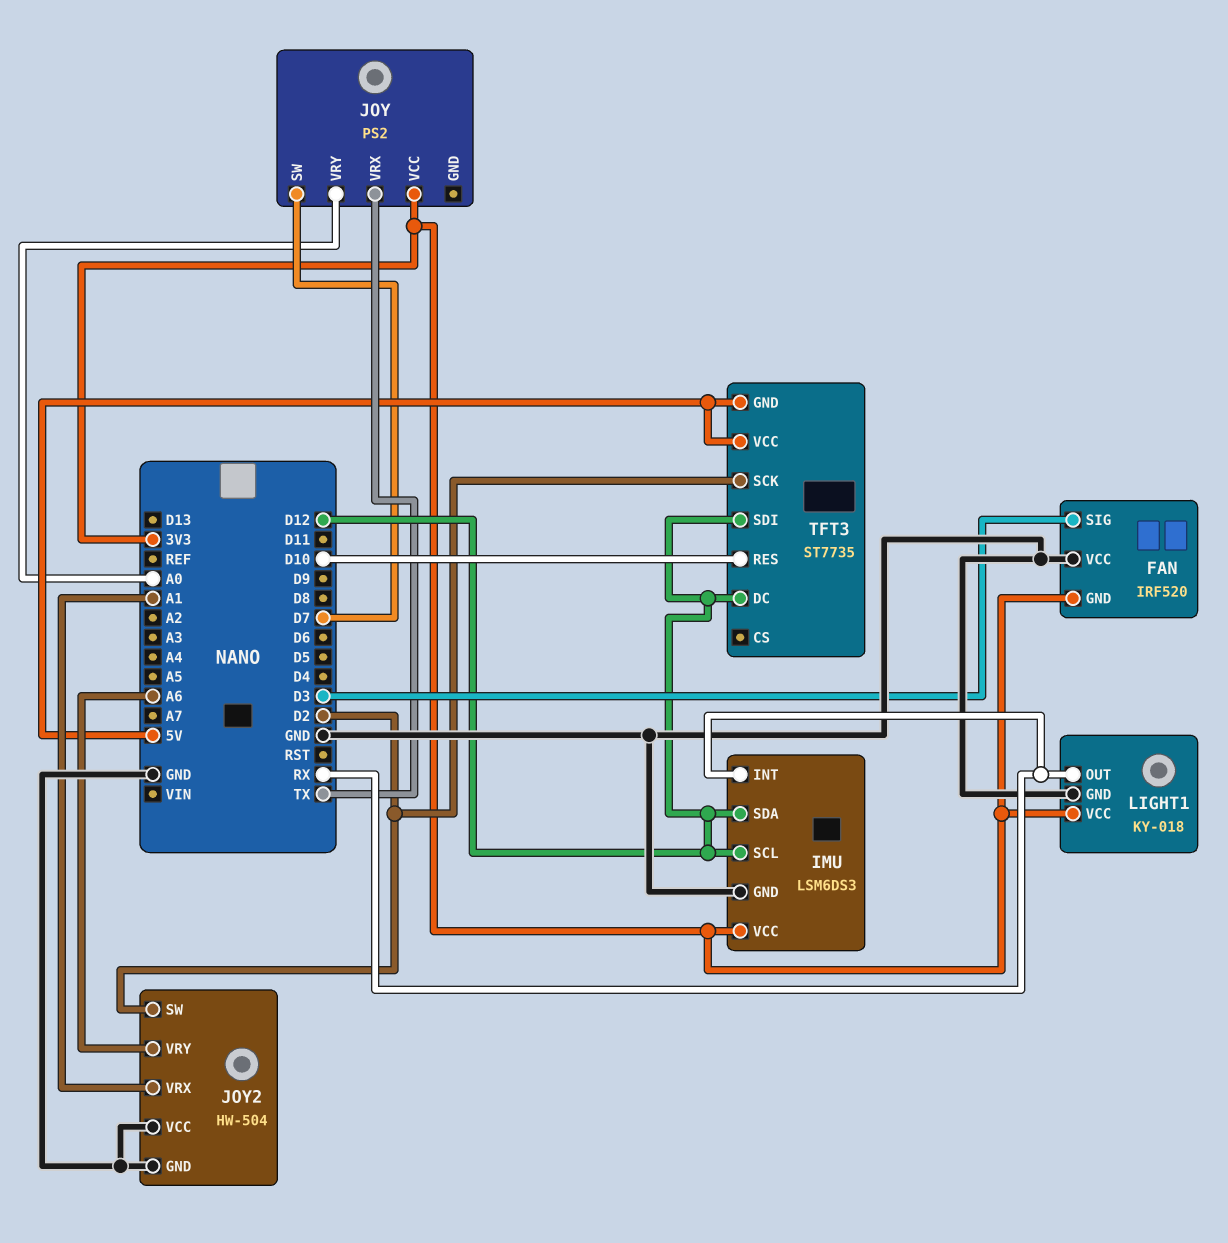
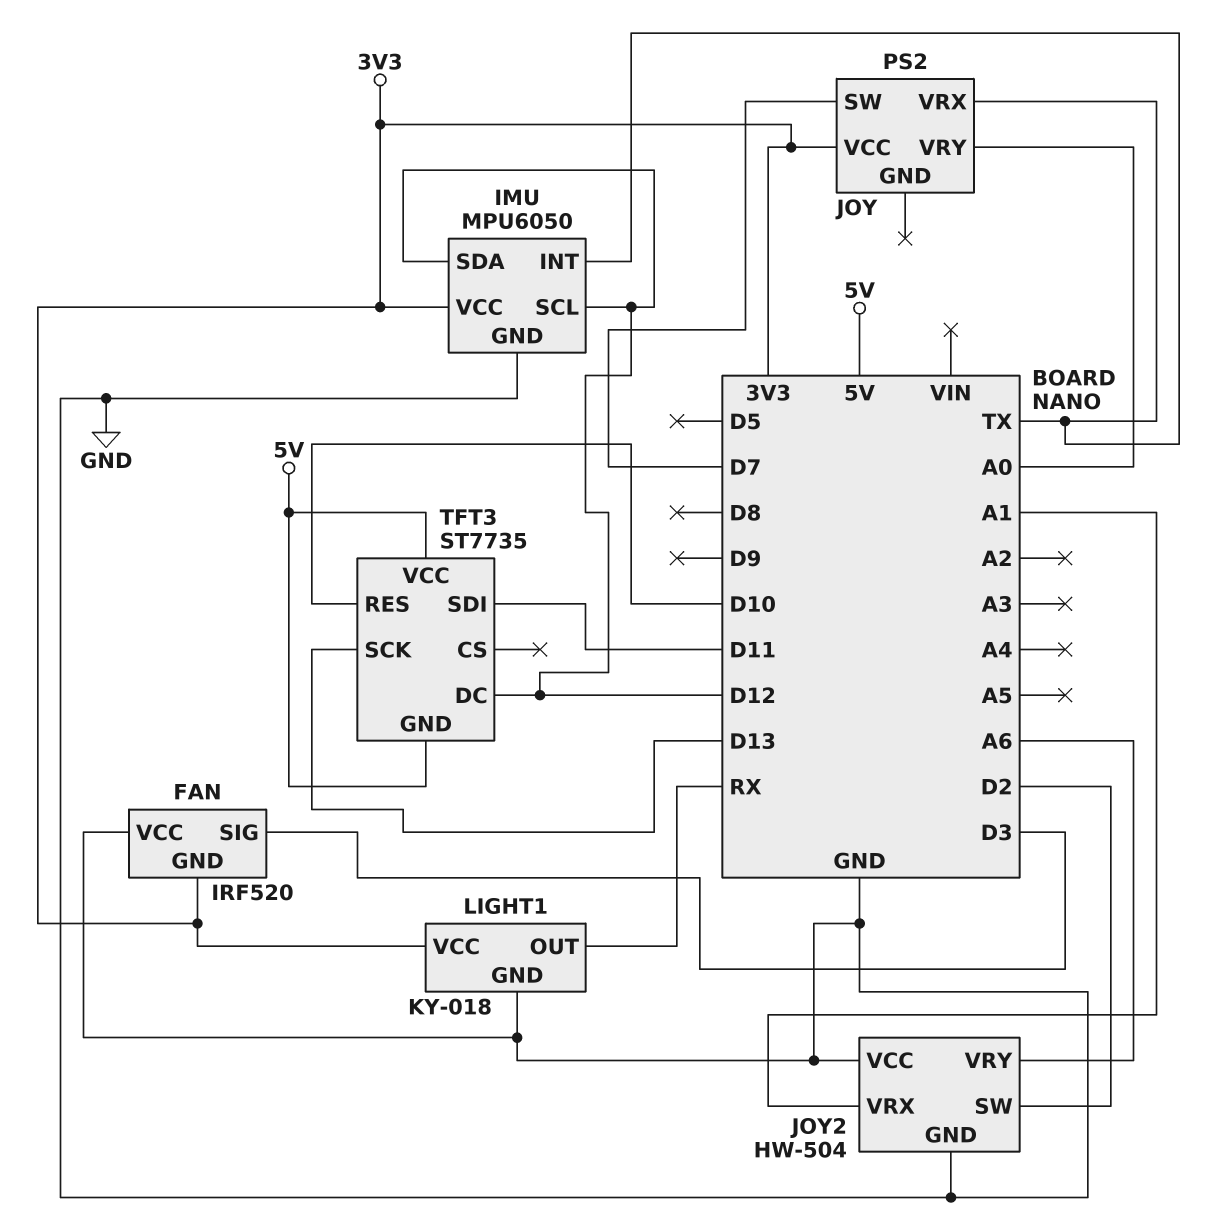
IMU: LSM6DS3 -> MPU6050
IMU pin INT: RX -> TX
TFT3 pin SCK: D2 -> D13
TFT3 pin SDI: D12 -> D11

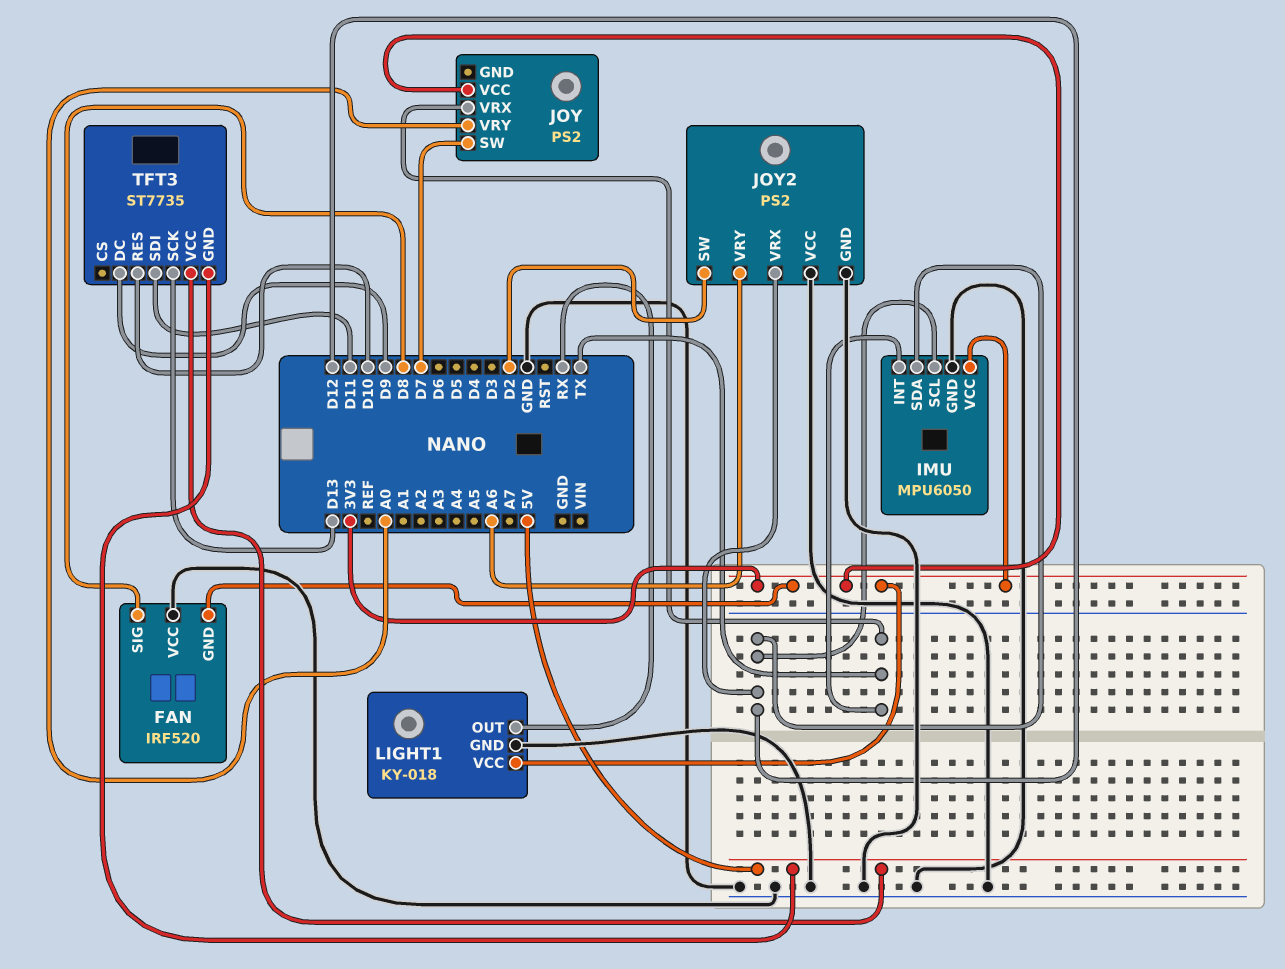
FAN pin SIG: D3 -> D8
JOY2: HW-504 -> PS2
JOY2 pin VRX: A1 -> D12
TFT3 pin DC: D12 -> D9

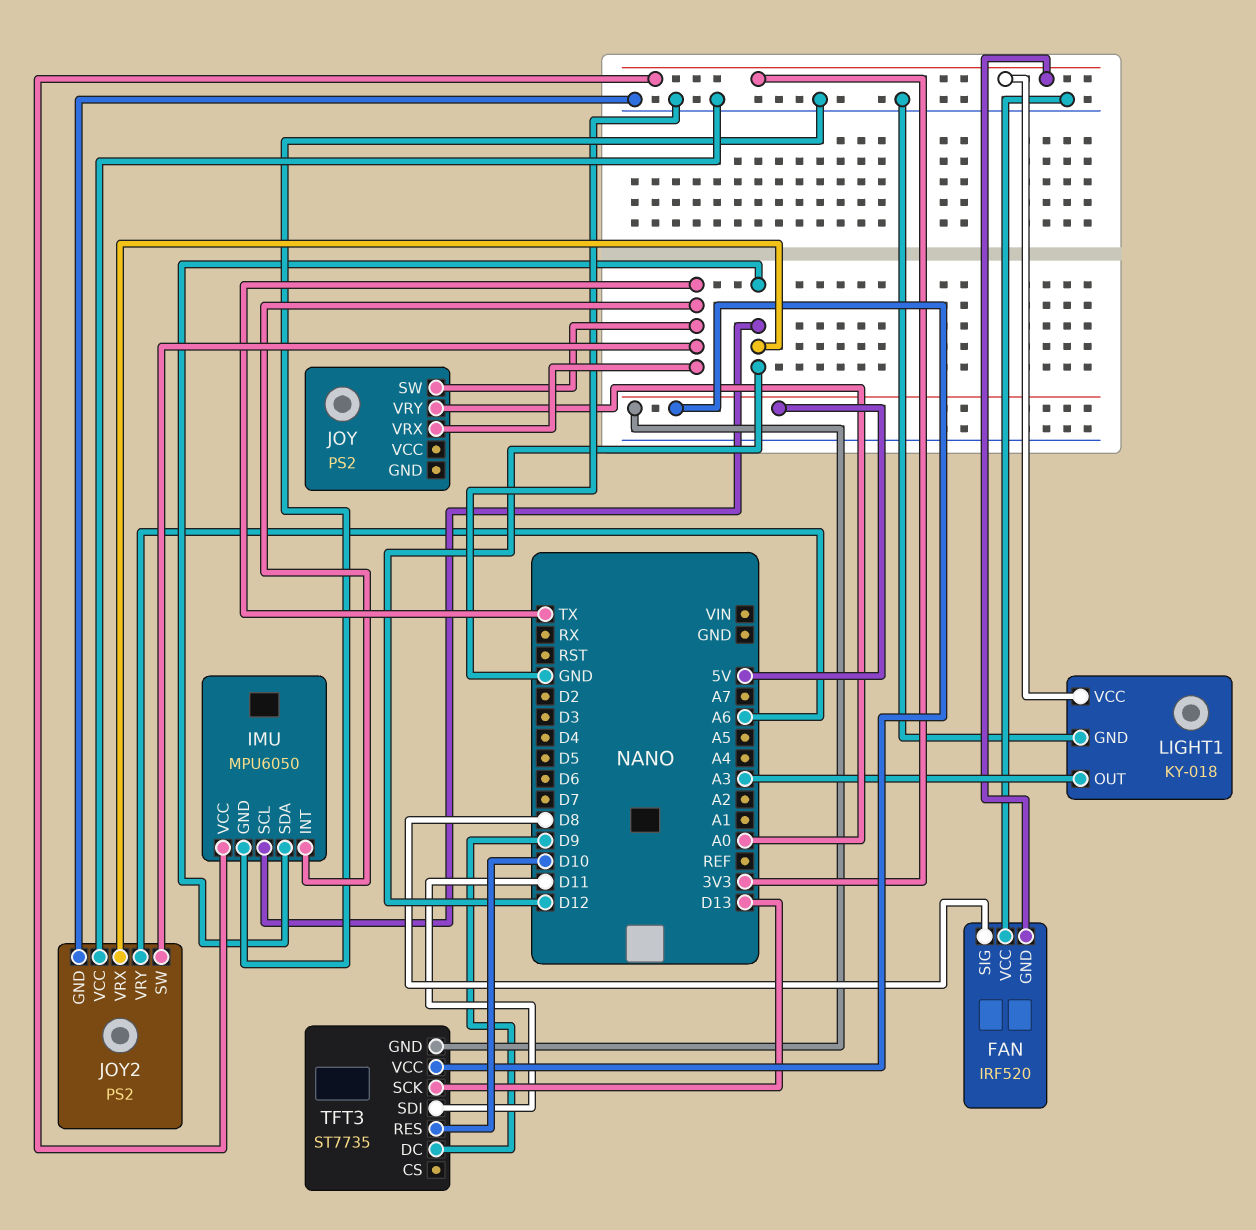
JOY pin SW: D7 -> TX
JOY pin VCC: 3V3 -> none
JOY2 pin SW: D2 -> TX
LIGHT1 pin OUT: RX -> A3

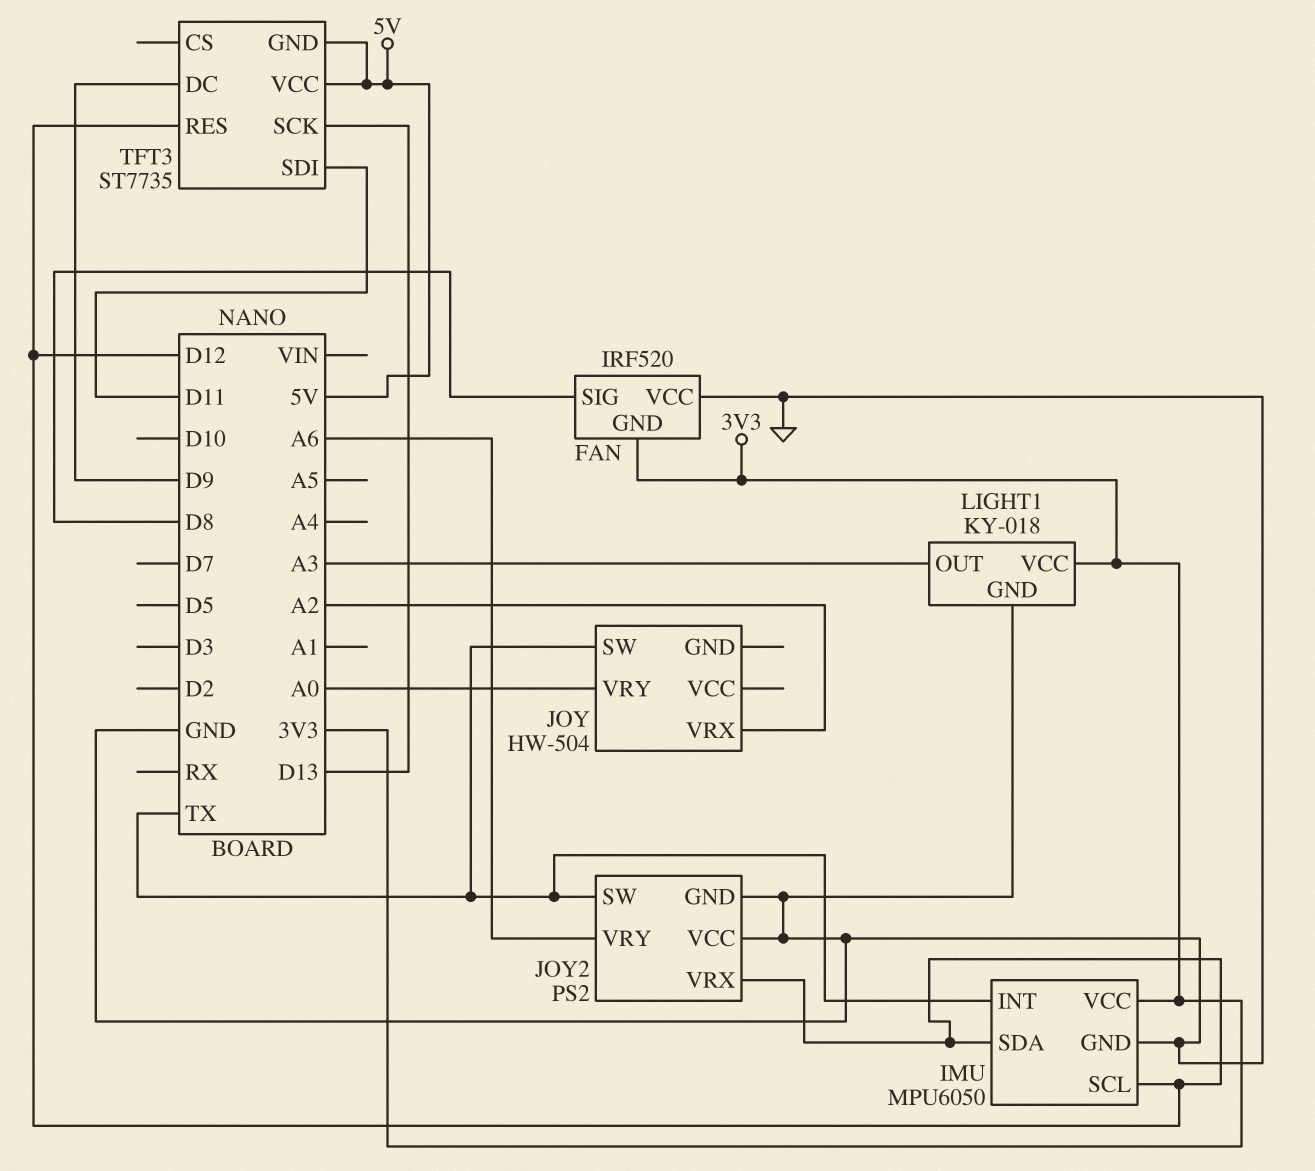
JOY: PS2 -> HW-504
JOY pin VRX: TX -> A2
TFT3 pin RES: D10 -> D12

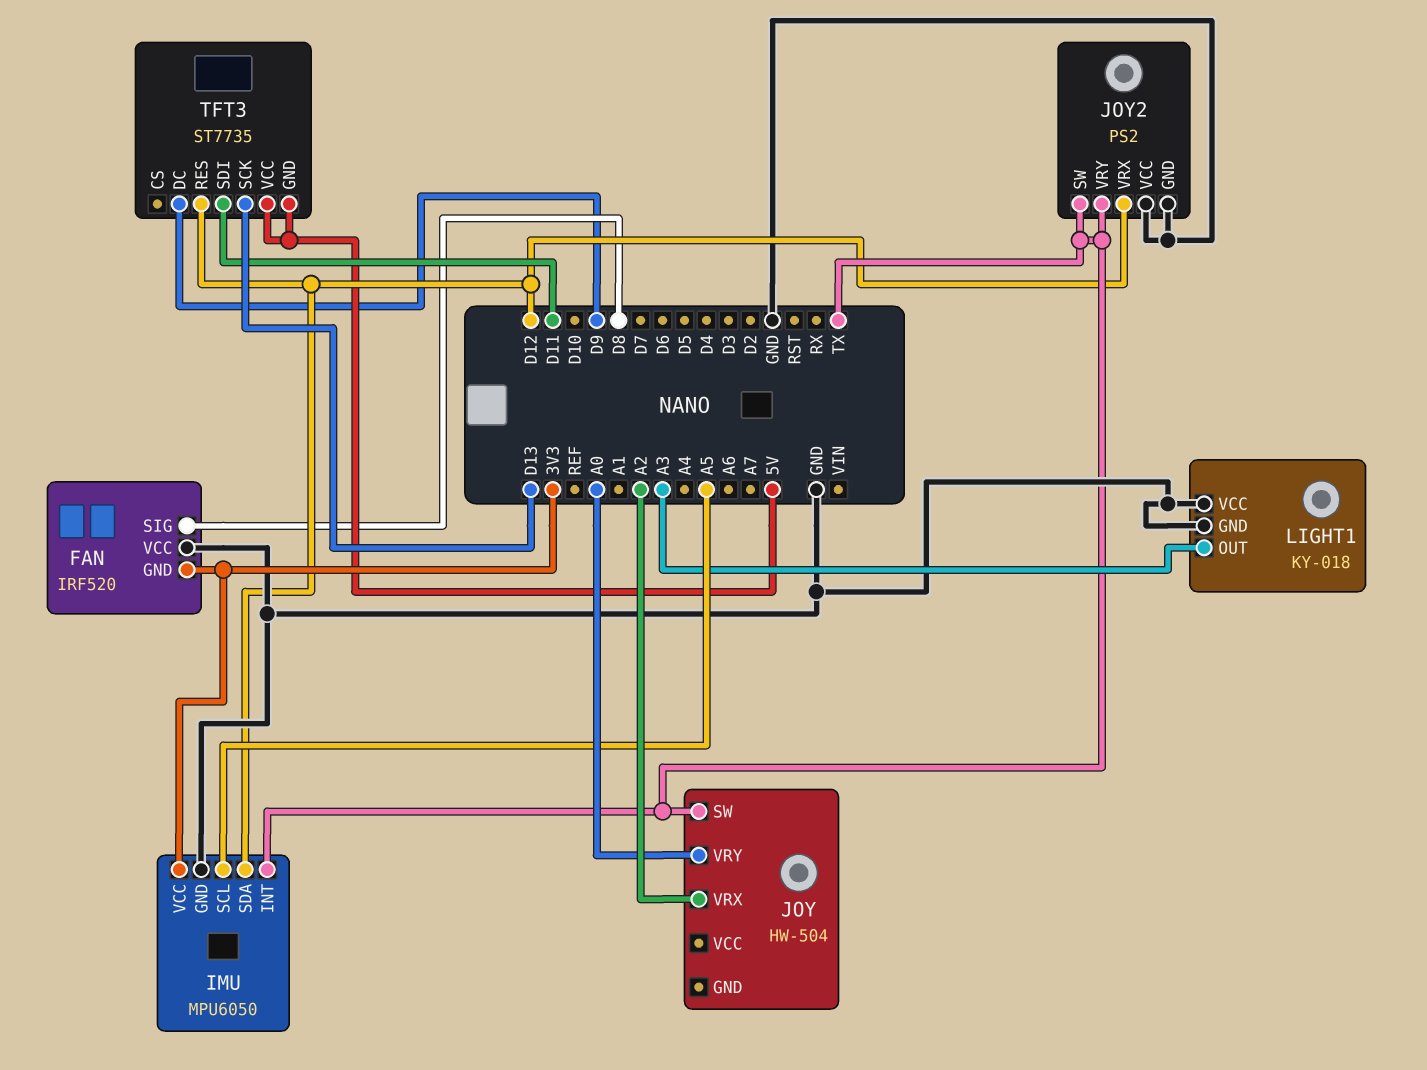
IMU pin SCL: D12 -> A5
JOY2 pin VRY: A6 -> TX
LIGHT1 pin VCC: 3V3 -> GND

